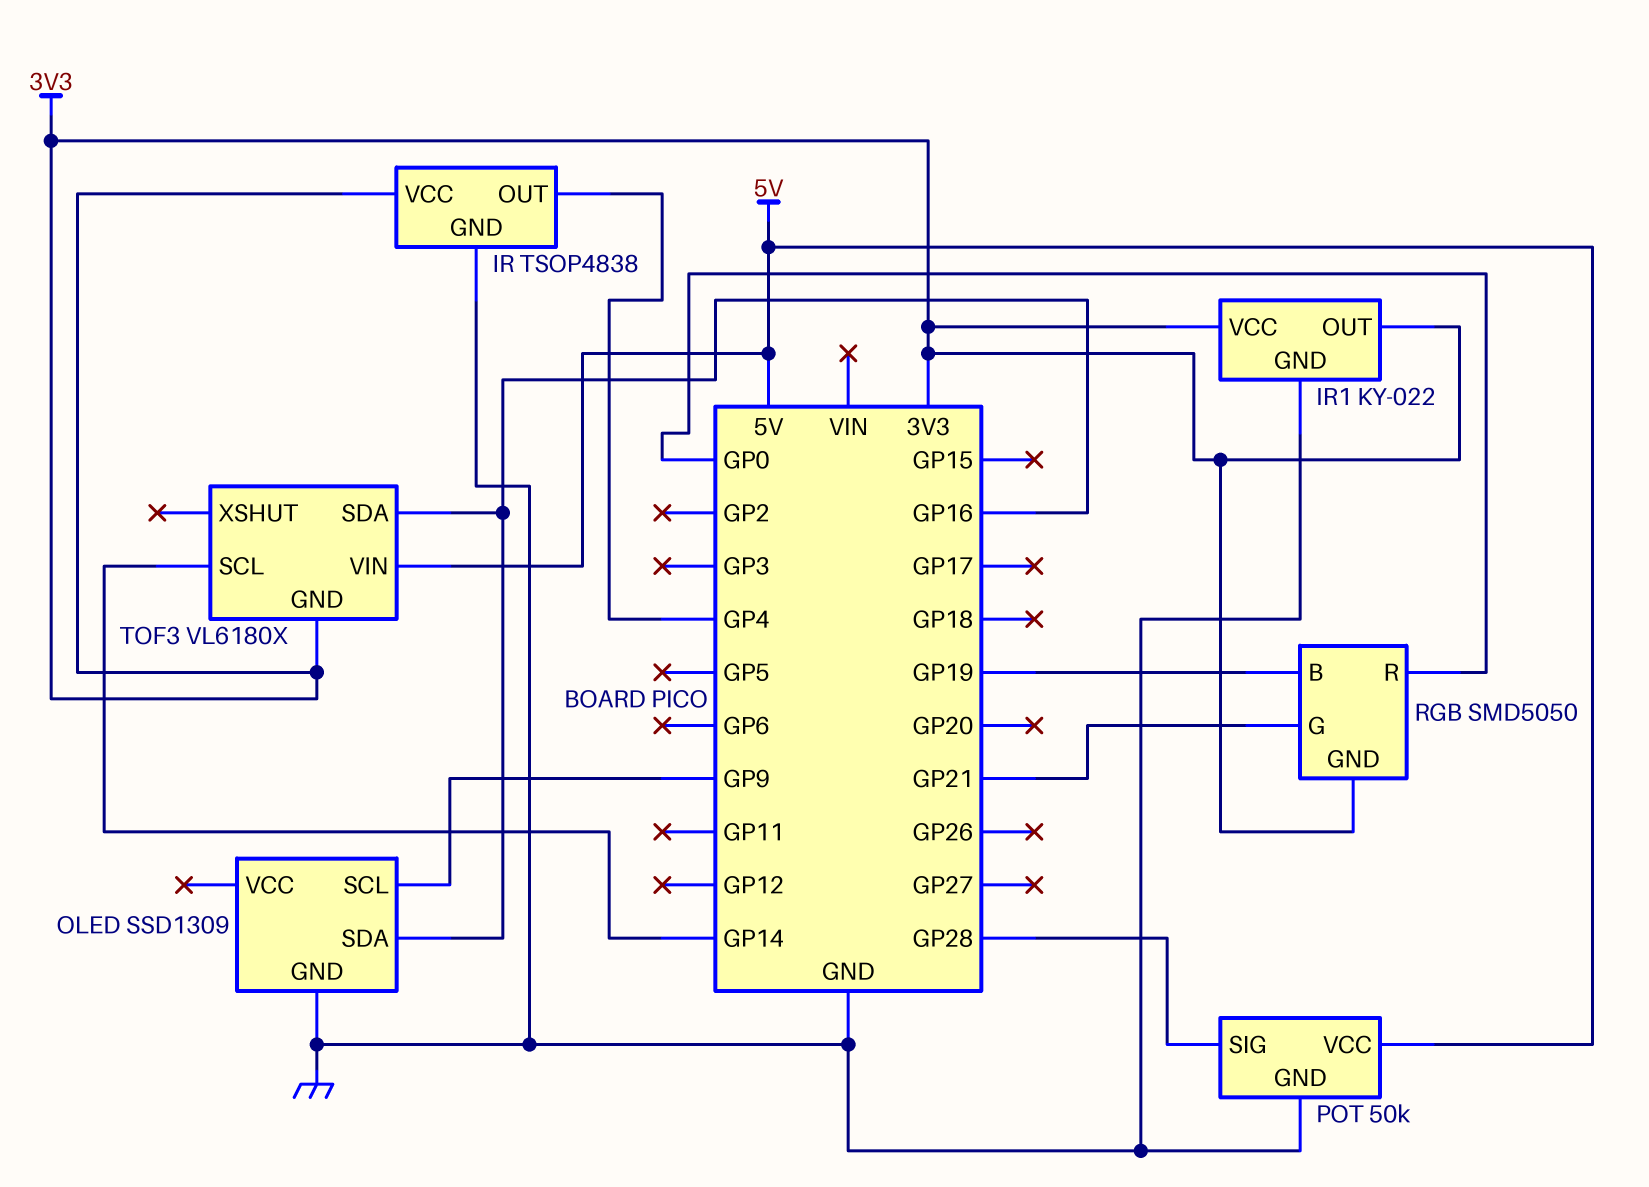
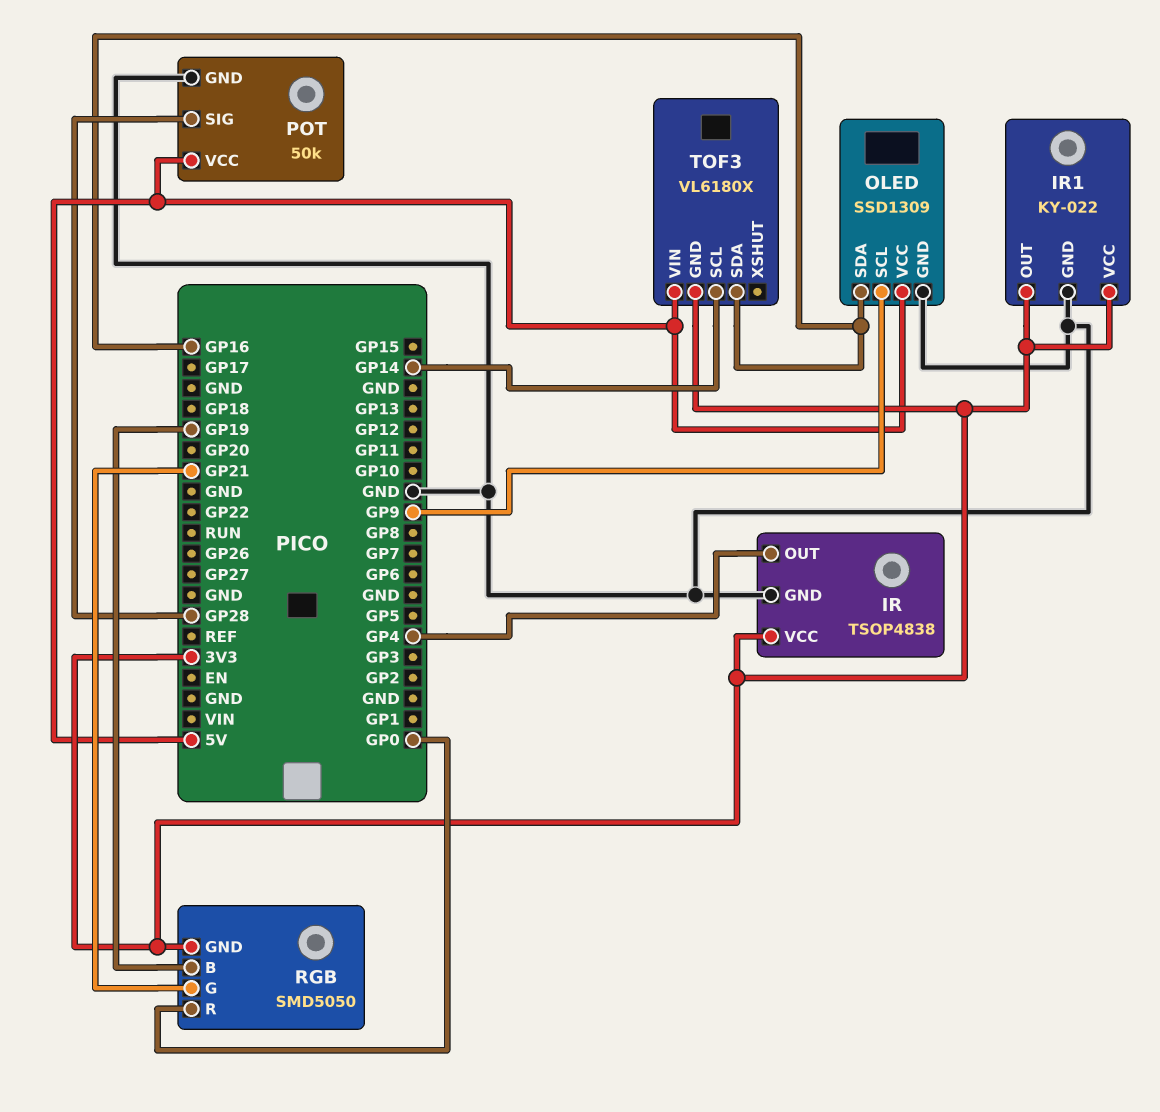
OLED pin VCC: none -> 5V

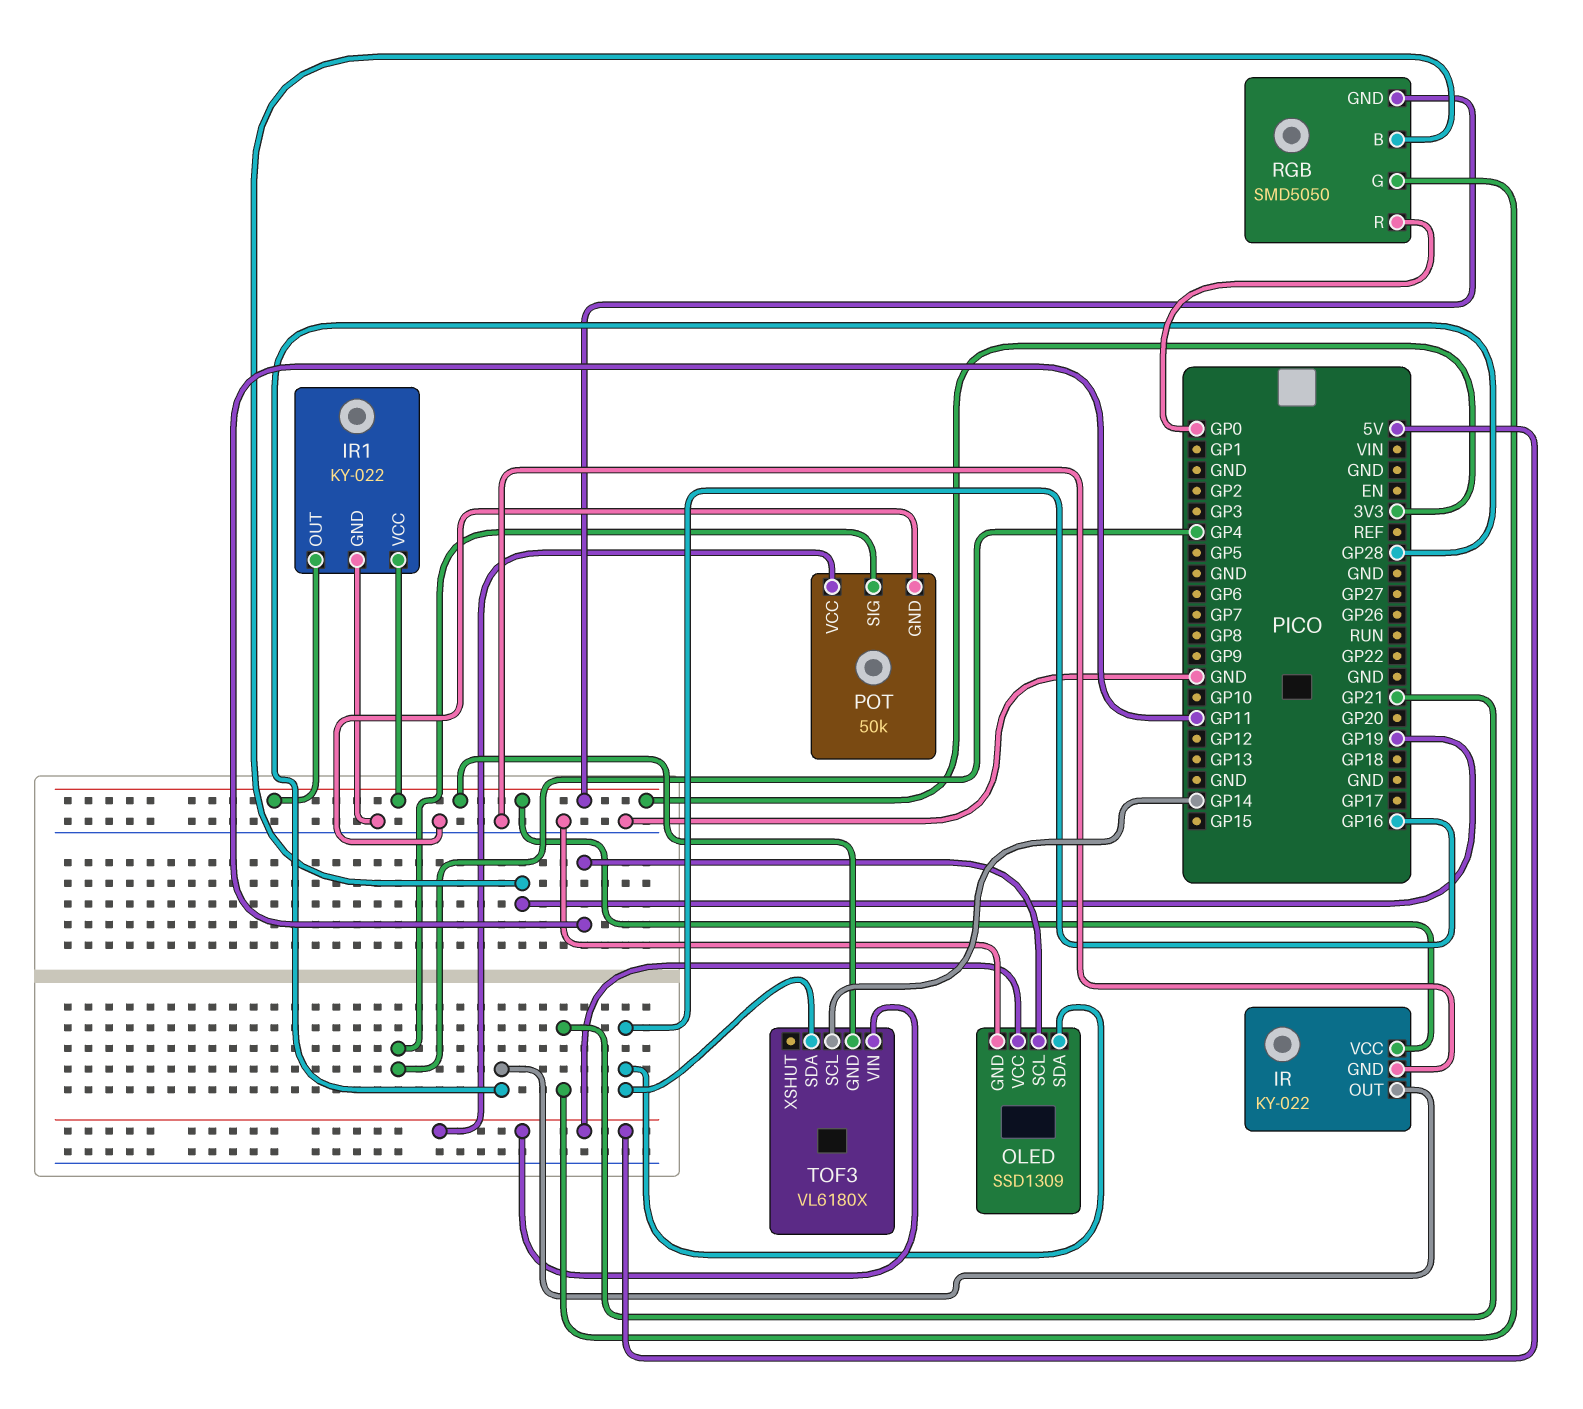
IR: TSOP4838 -> KY-022
IR pin OUT: GP4 -> GP28
OLED pin SCL: GP9 -> GP11
POT pin SIG: GP28 -> GP4

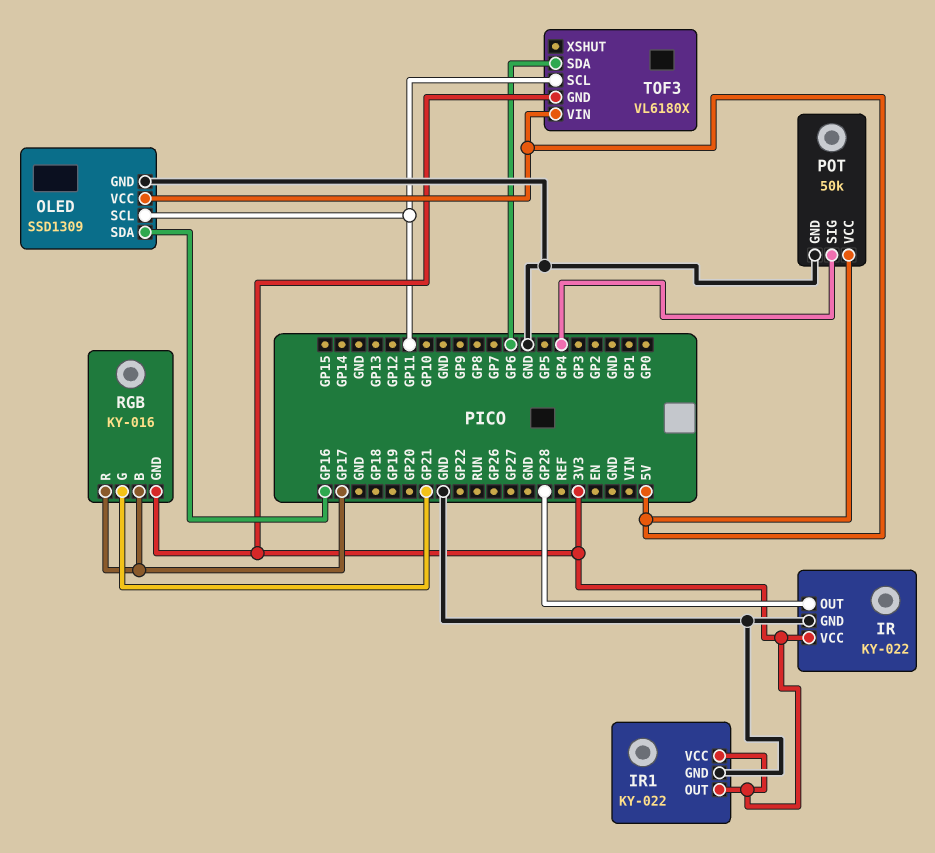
RGB: SMD5050 -> KY-016
RGB pin B: GP19 -> GP17
RGB pin R: GP0 -> GP17
TOF3 pin SCL: GP14 -> GP11
TOF3 pin SDA: GP16 -> GP6

